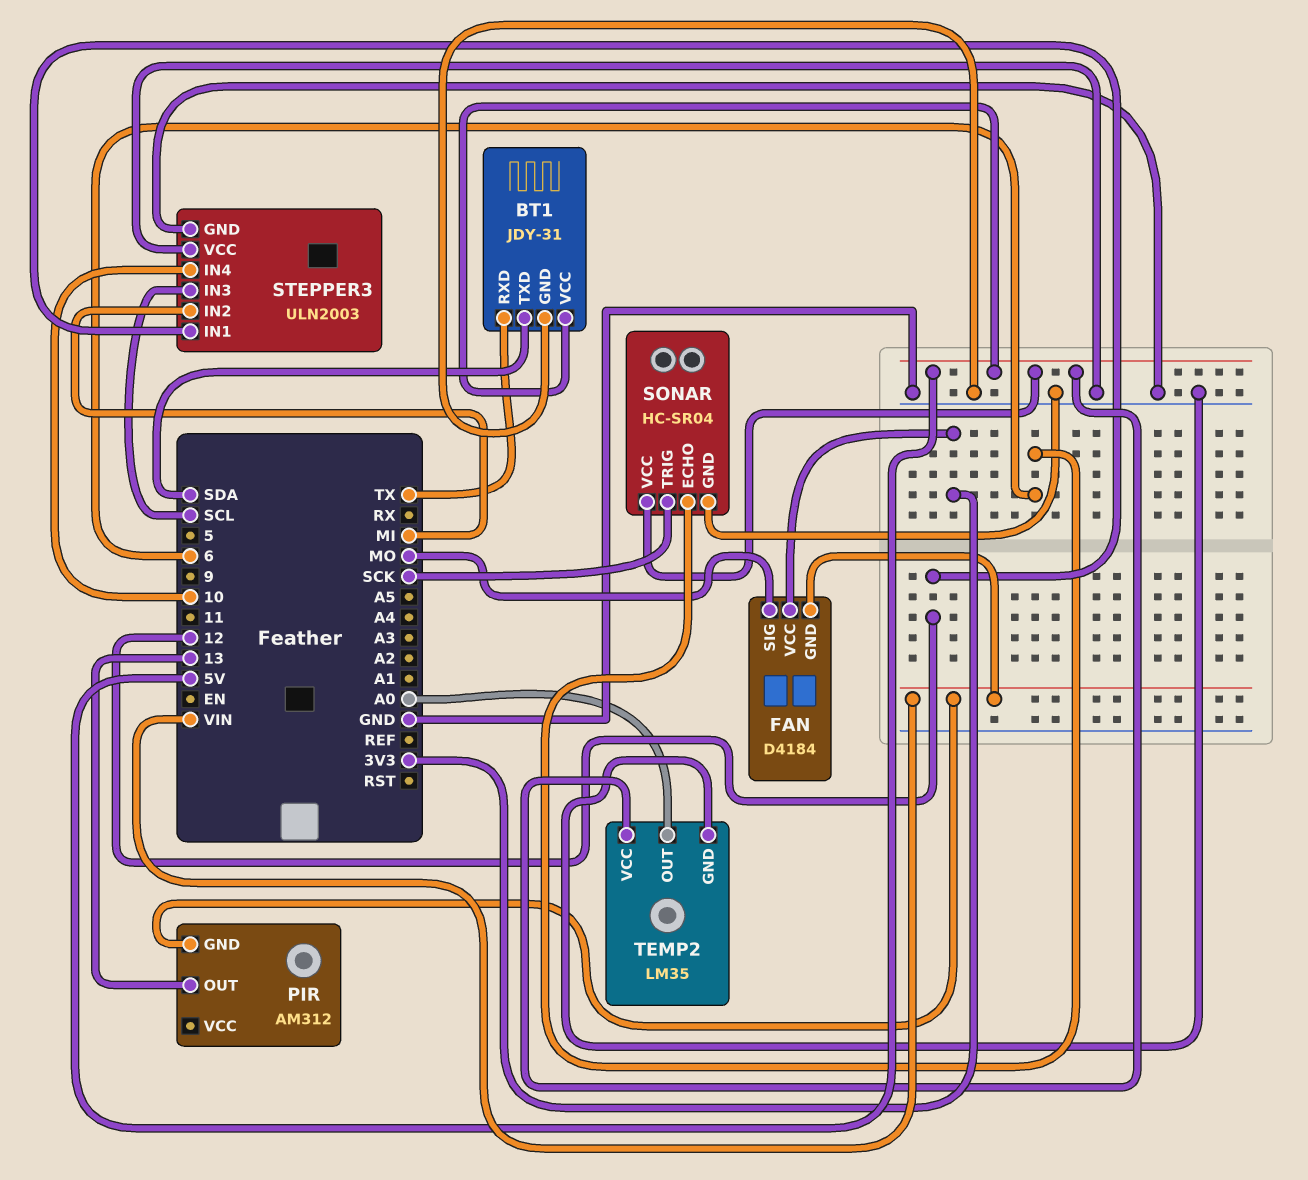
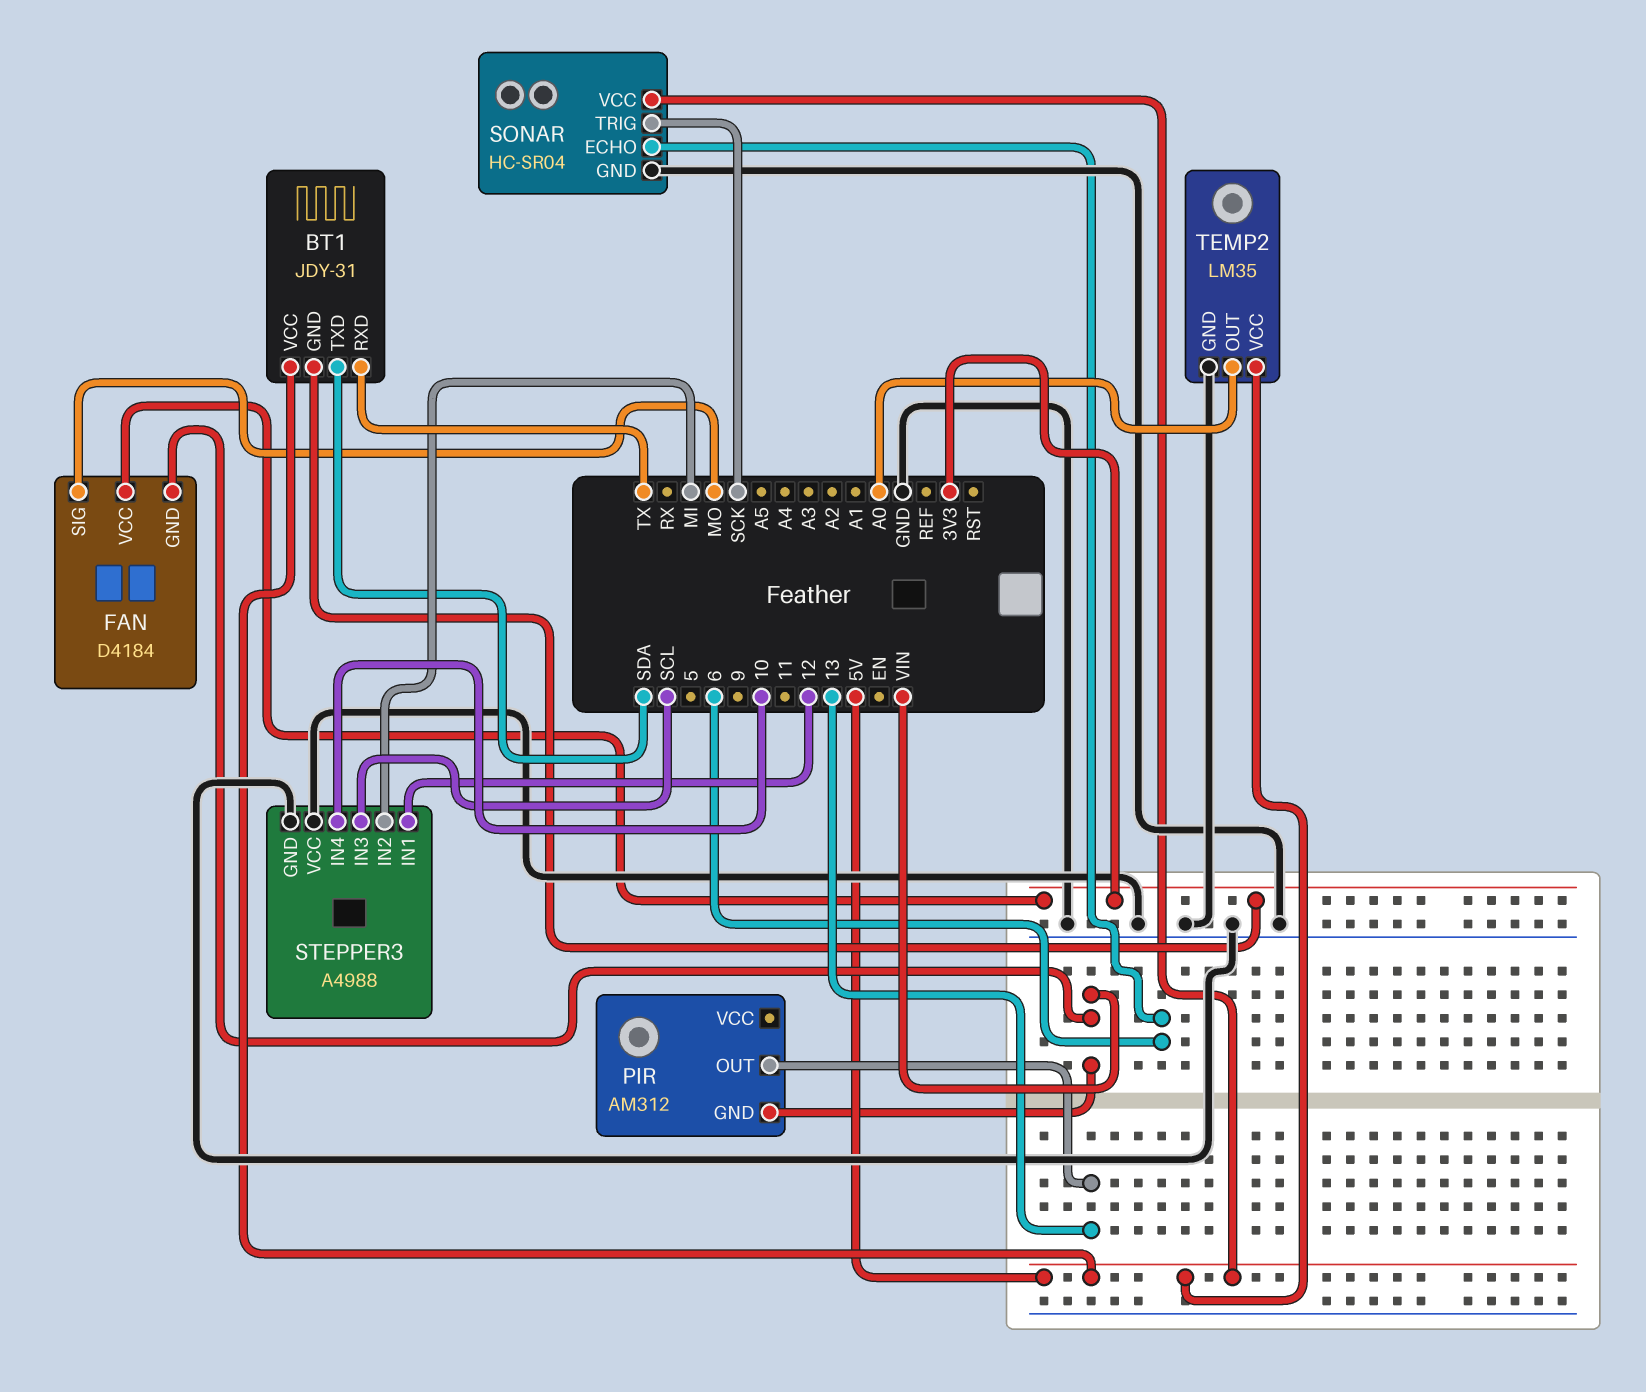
BT1 pin GND: GND -> 3V3
STEPPER3: ULN2003 -> A4988

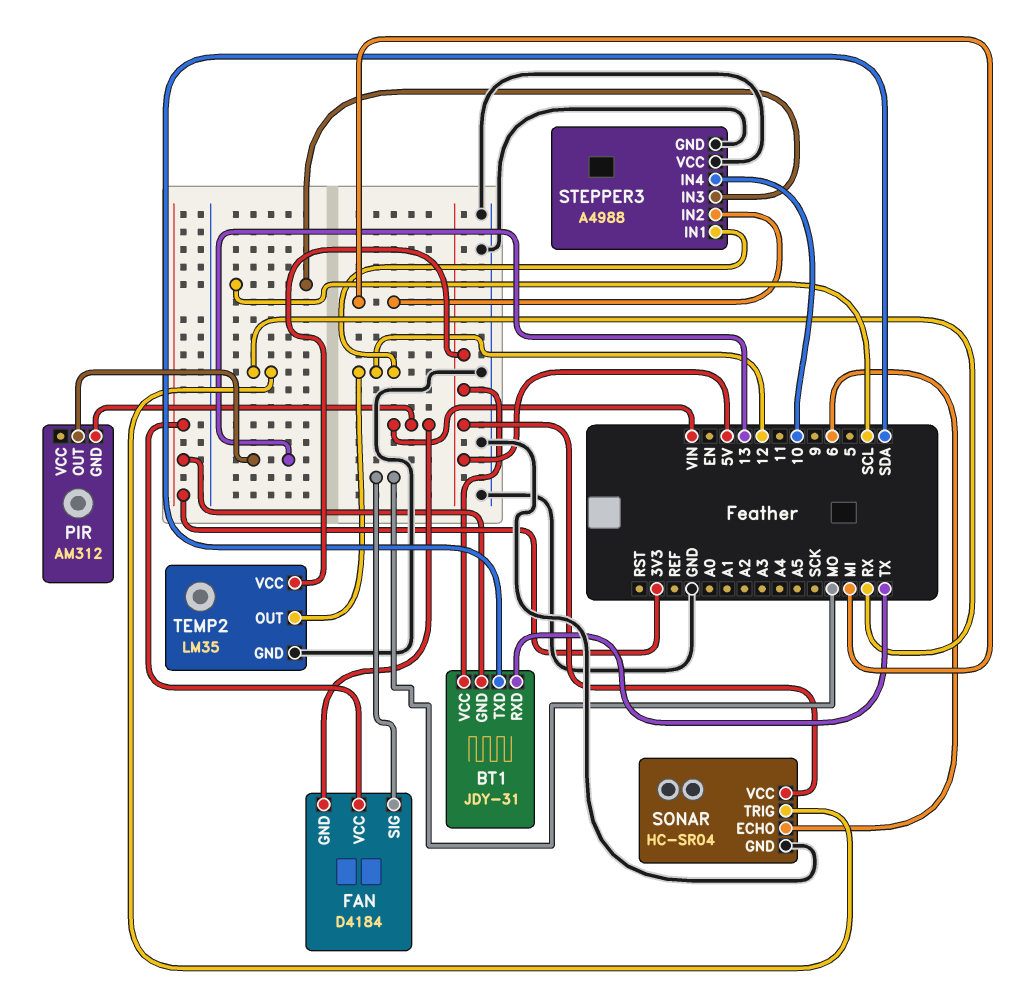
SONAR pin TRIG: SCK -> RX
TEMP2 pin OUT: A0 -> 12

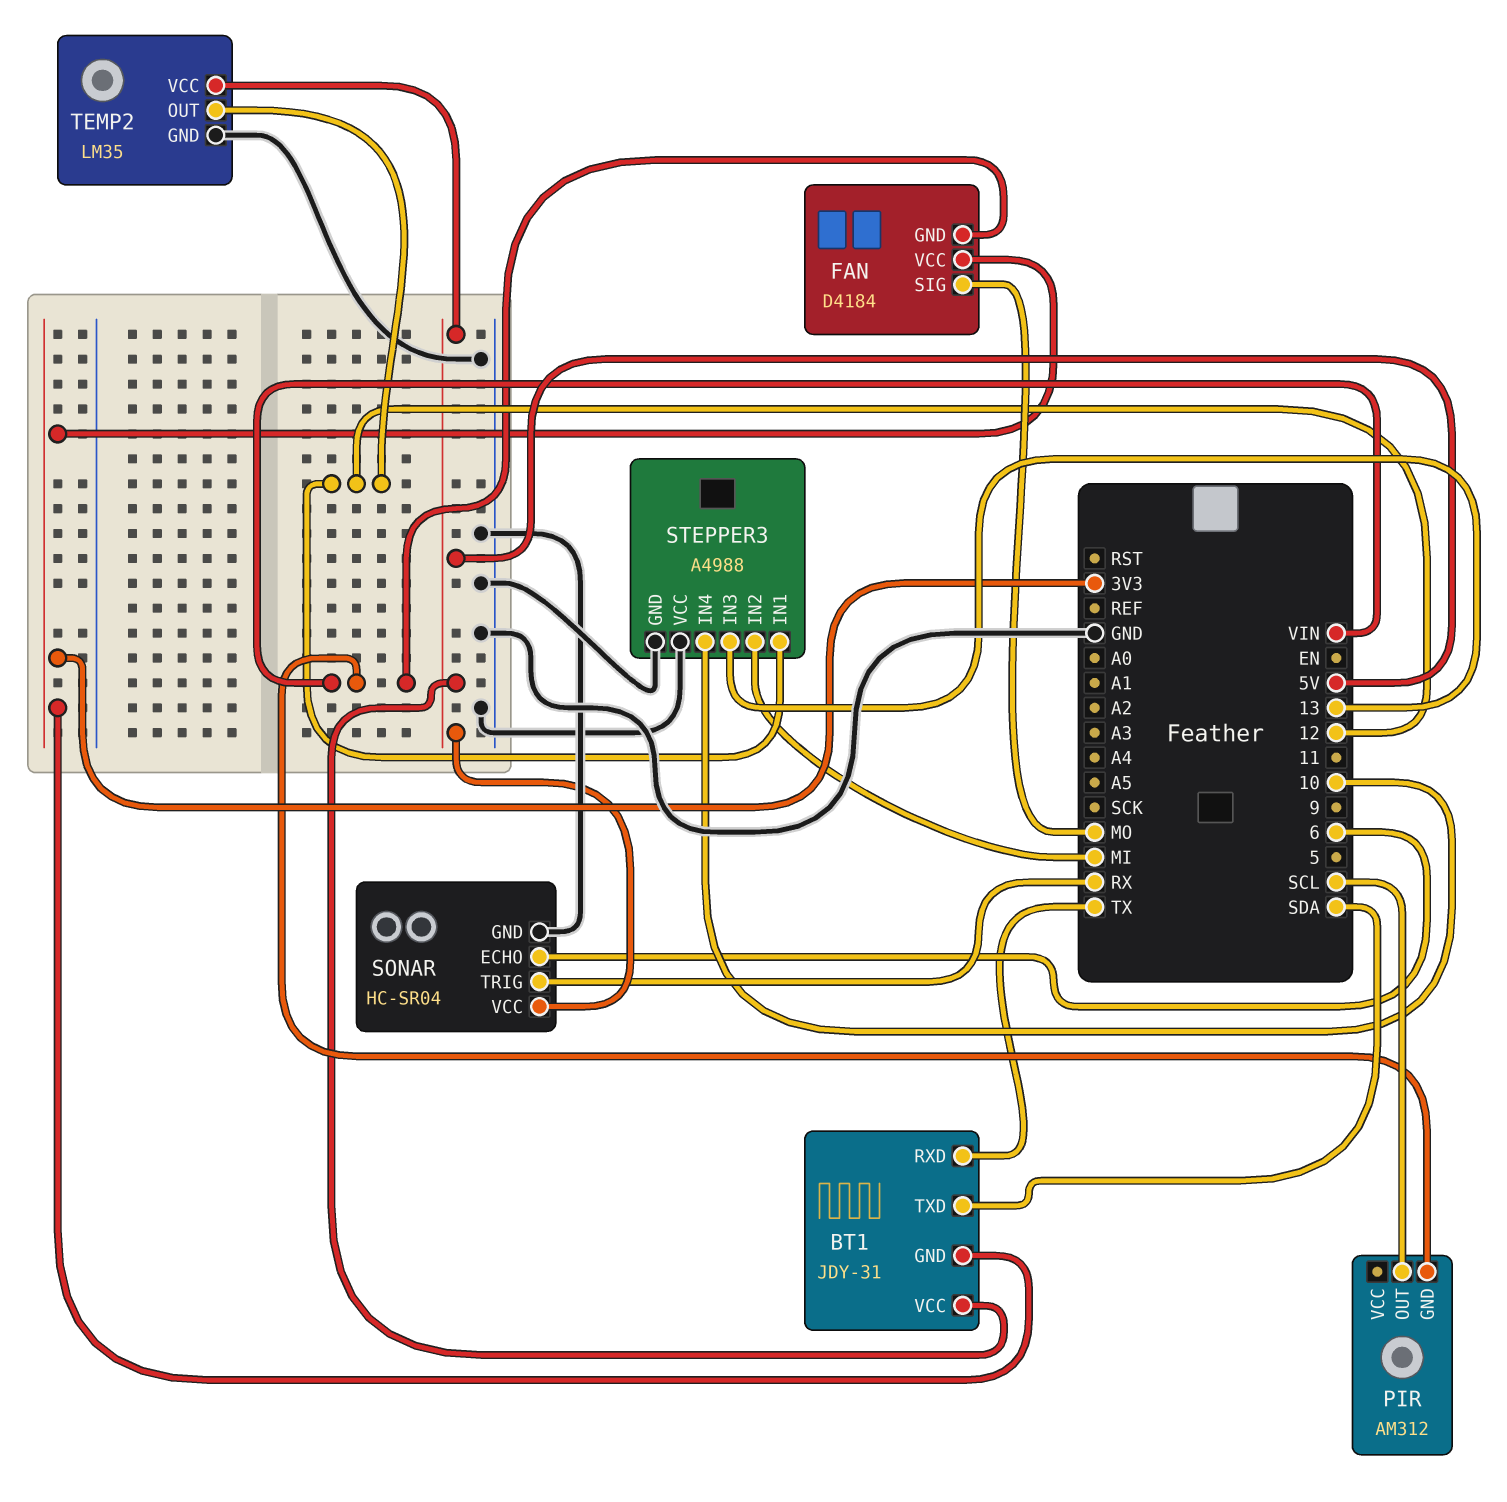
PIR pin OUT: 13 -> SCL
STEPPER3 pin IN3: SCL -> 13

